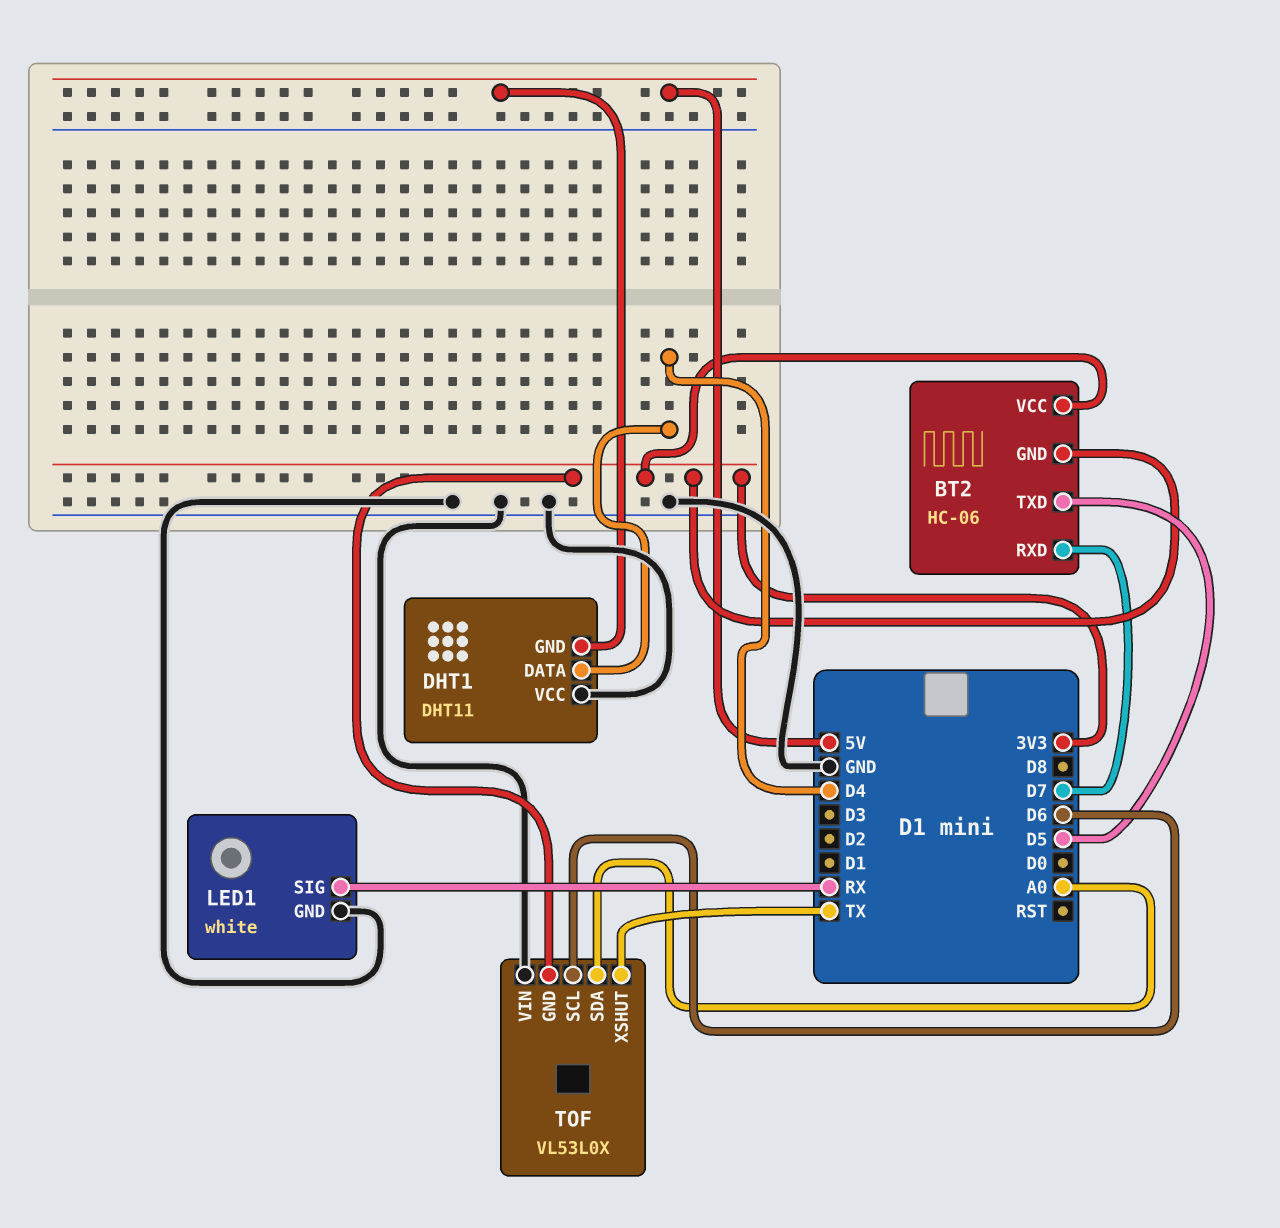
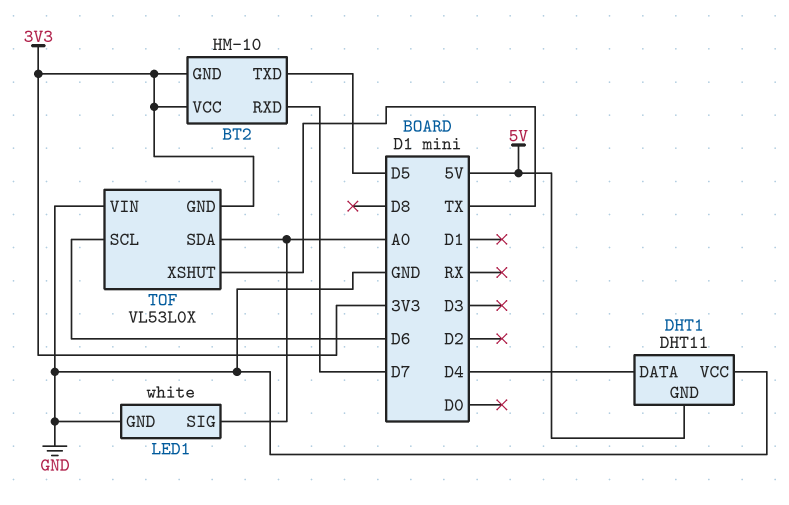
BT2: HC-06 -> HM-10
LED1 pin SIG: RX -> A0

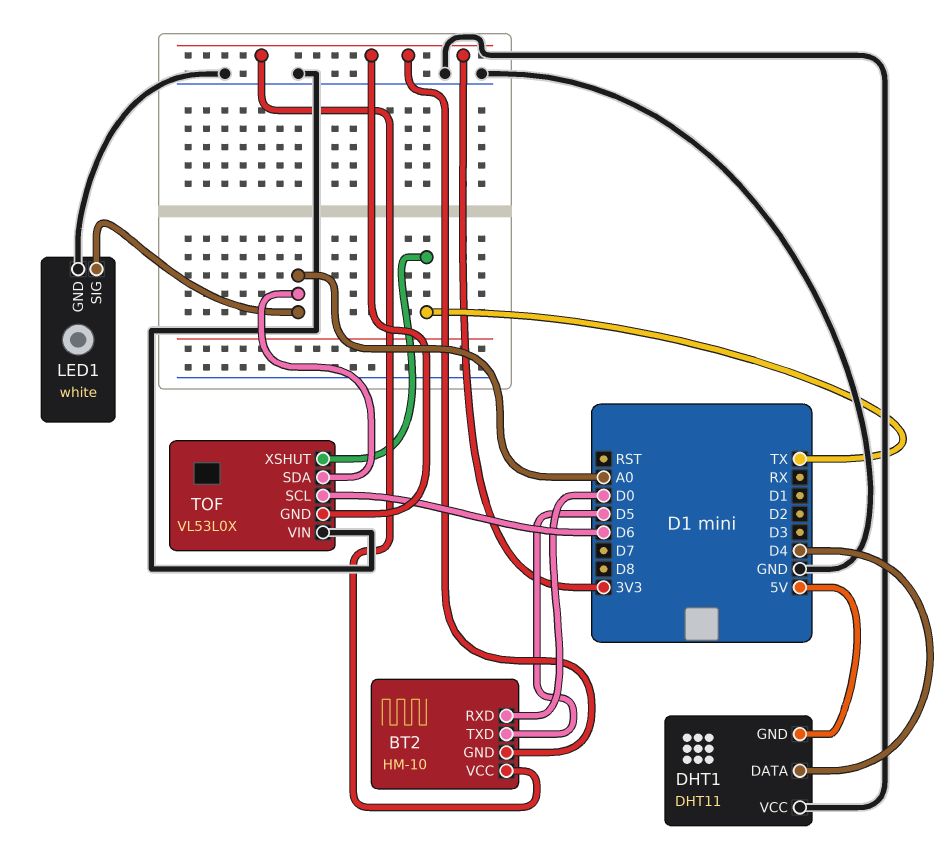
BT2 pin RXD: D7 -> D0

